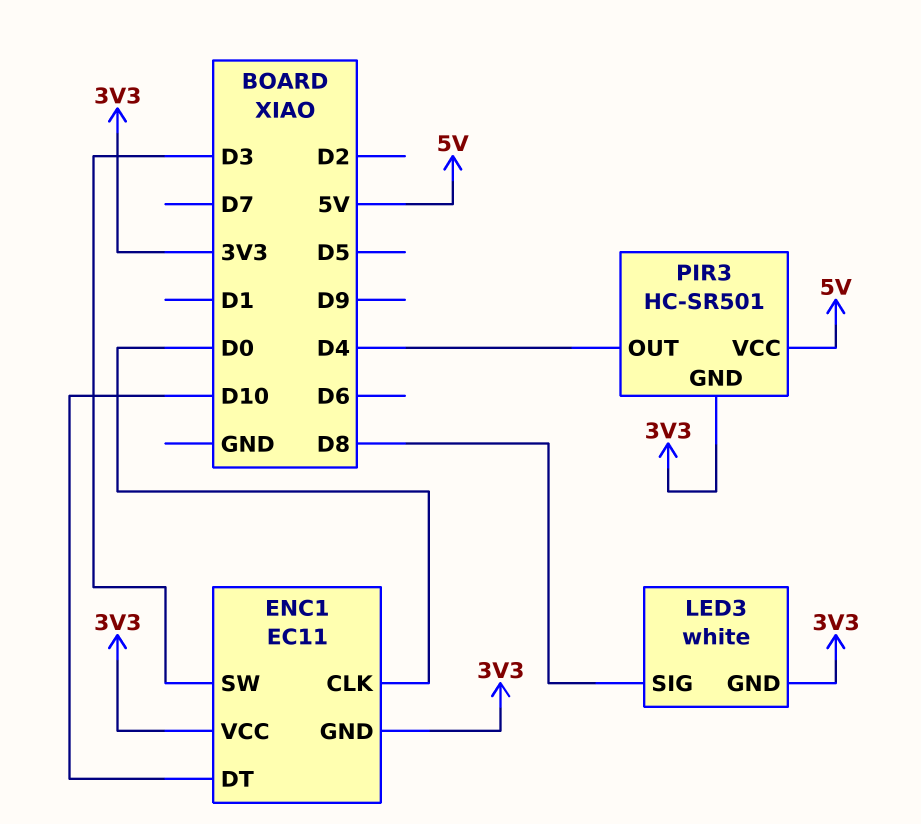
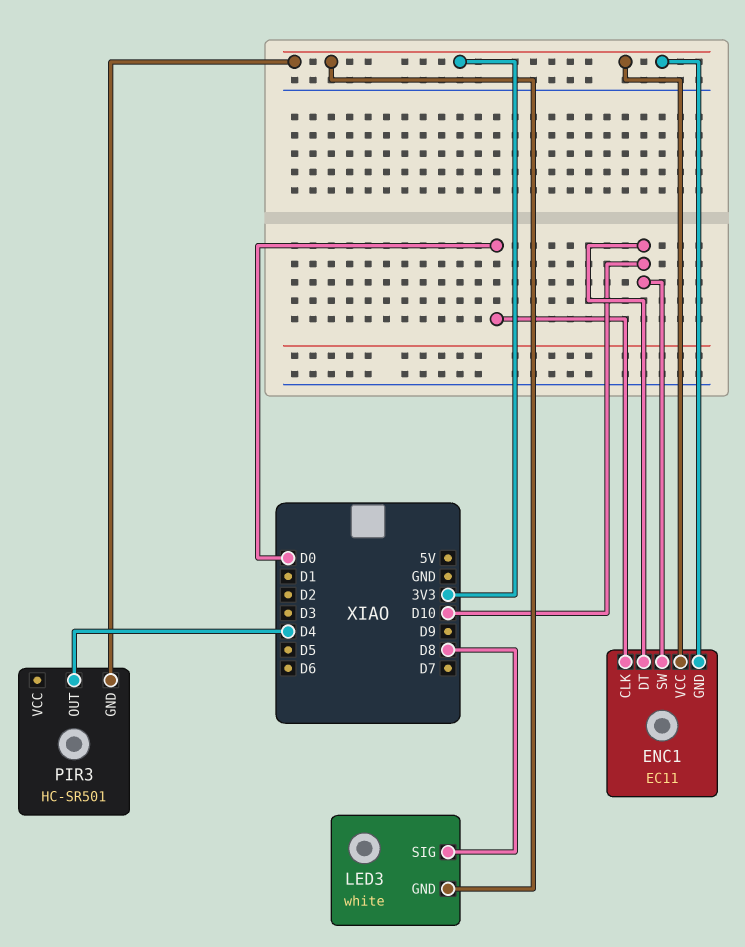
ENC1 pin SW: D3 -> D10
PIR3 pin VCC: 5V -> none

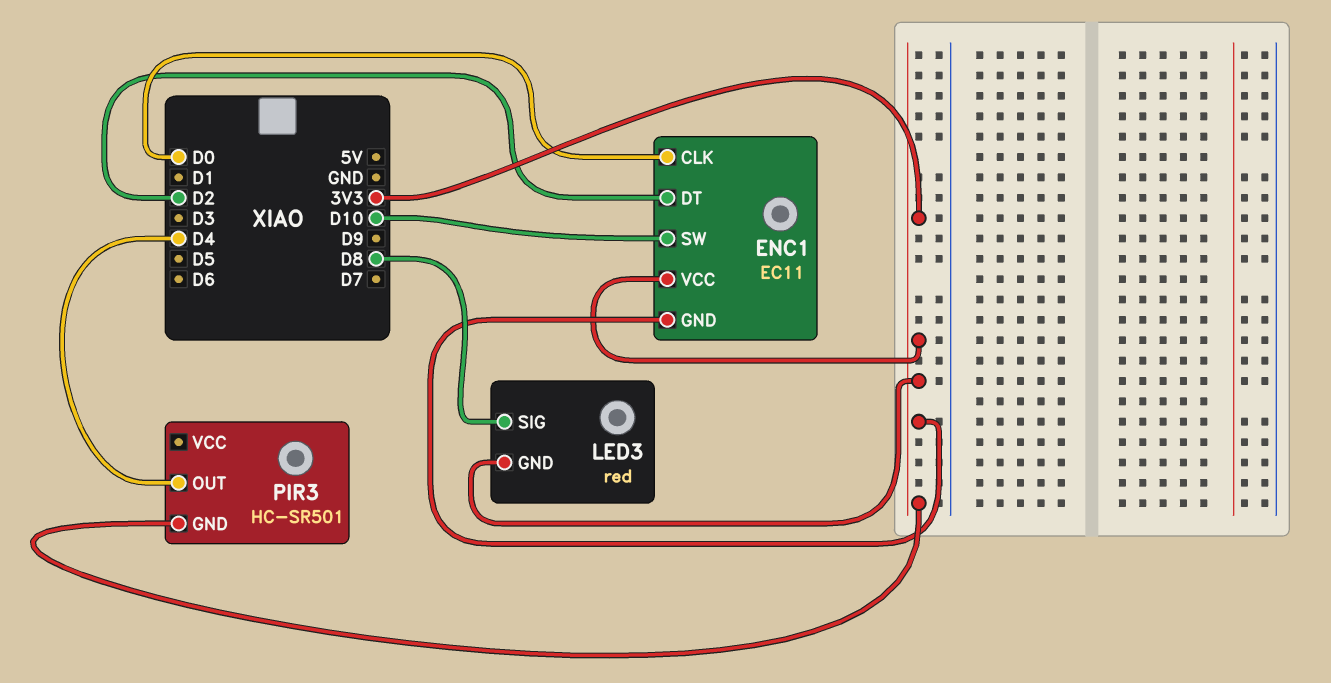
ENC1 pin DT: D10 -> D2
LED3: white -> red

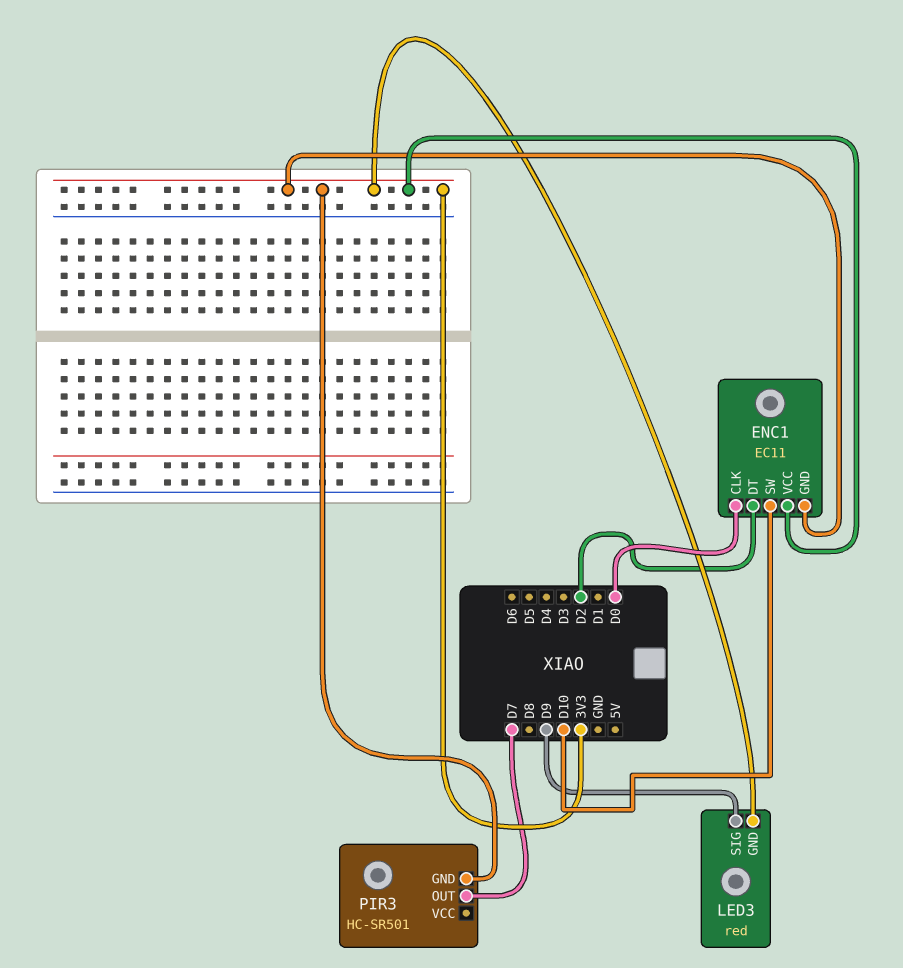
LED3 pin SIG: D8 -> D9
PIR3 pin OUT: D4 -> D7

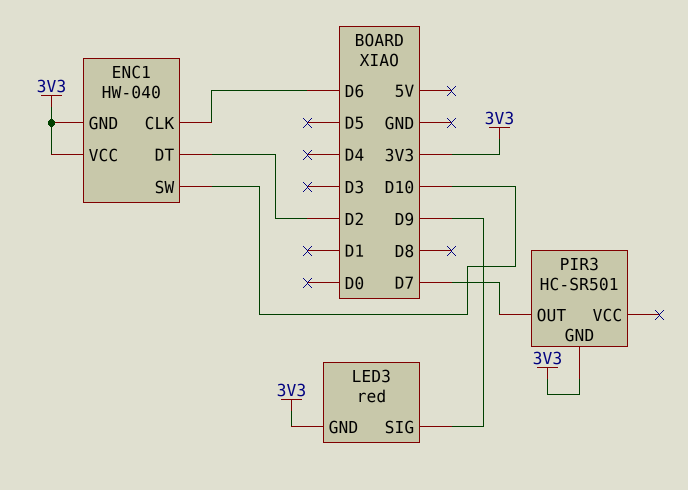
ENC1: EC11 -> HW-040
ENC1 pin CLK: D0 -> D6

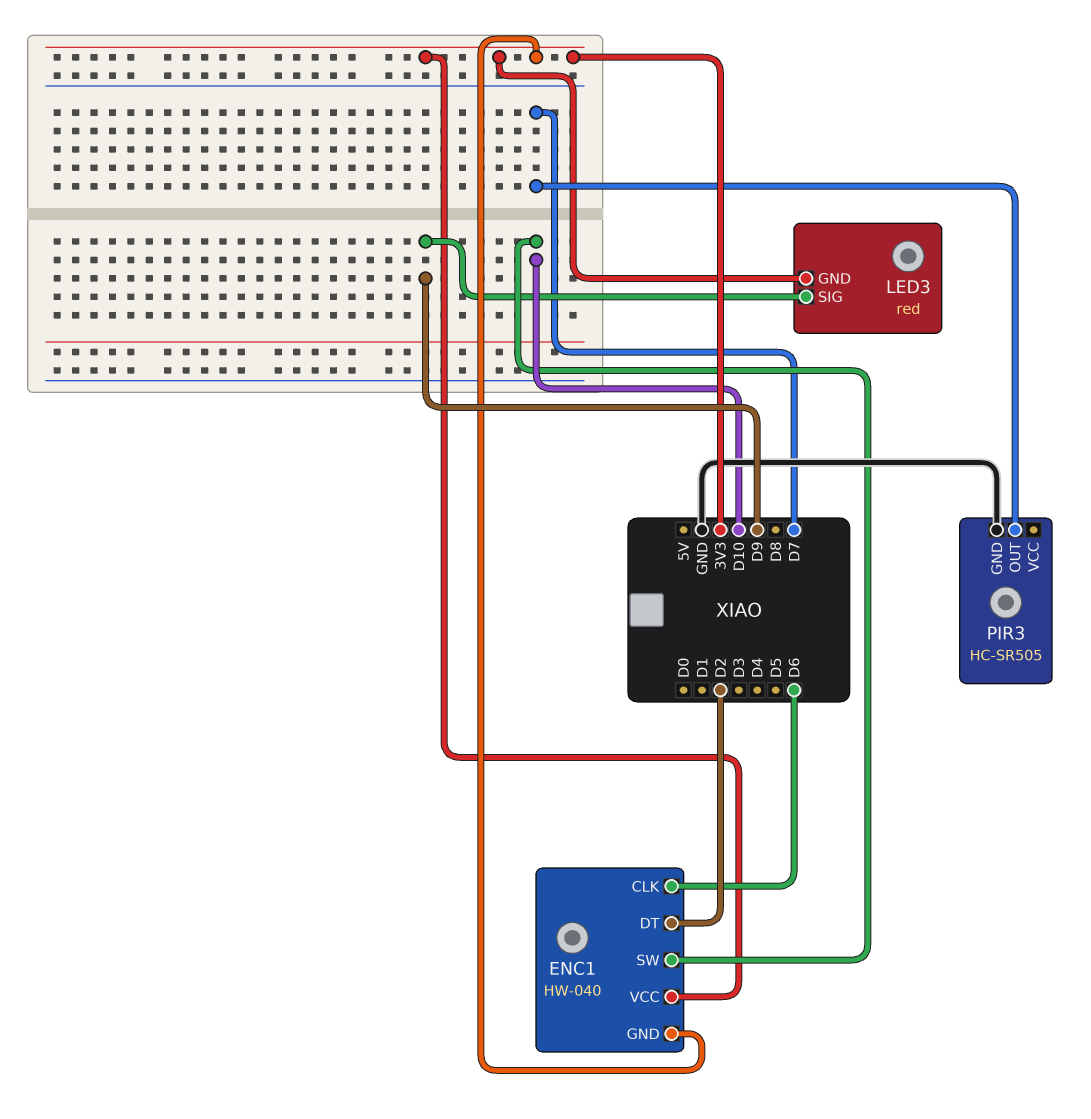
PIR3: HC-SR501 -> HC-SR505
PIR3 pin GND: 3V3 -> GND

